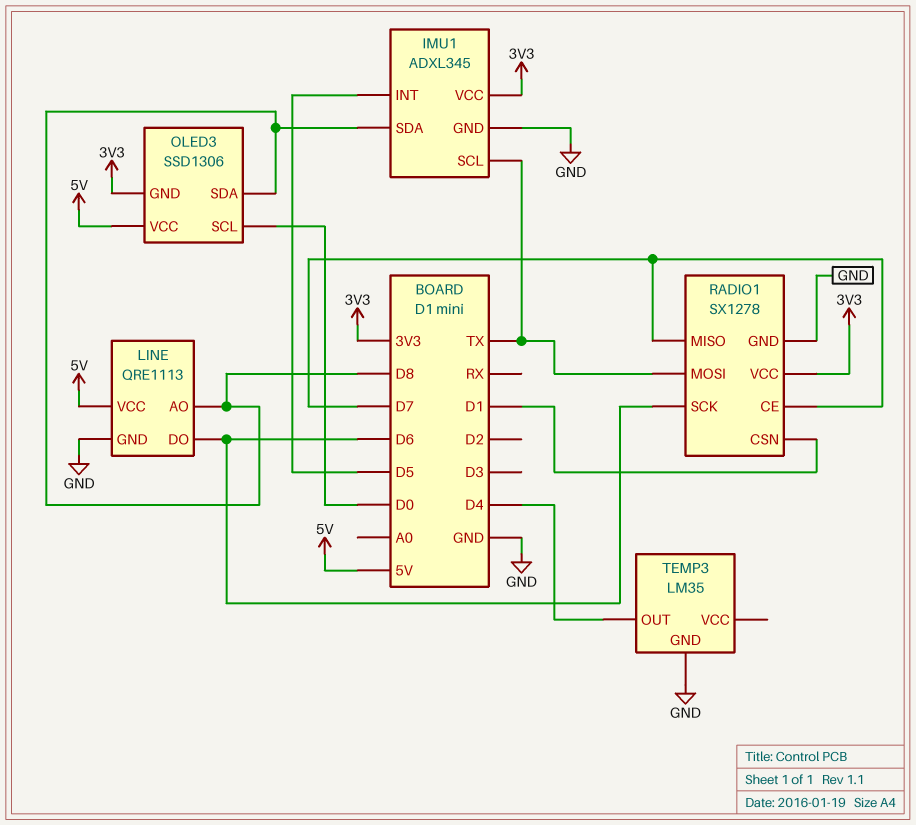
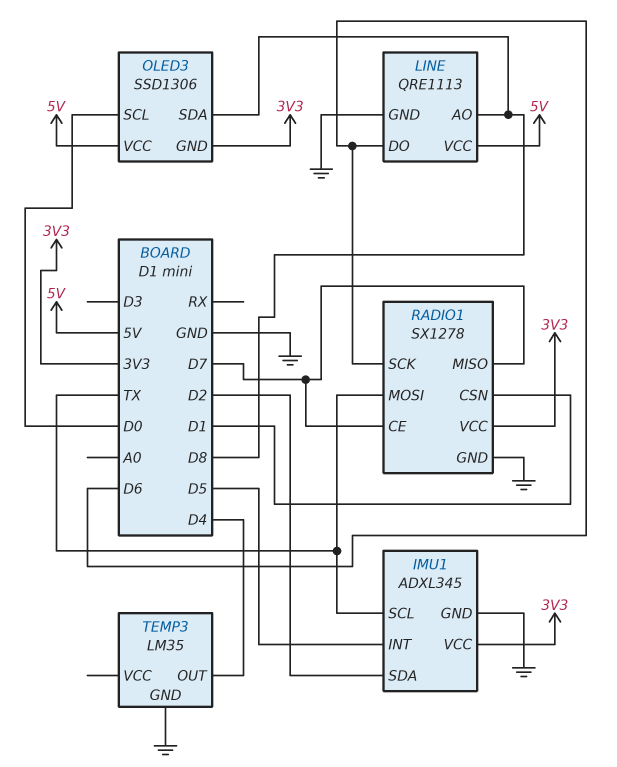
IMU1 pin SDA: D8 -> D2

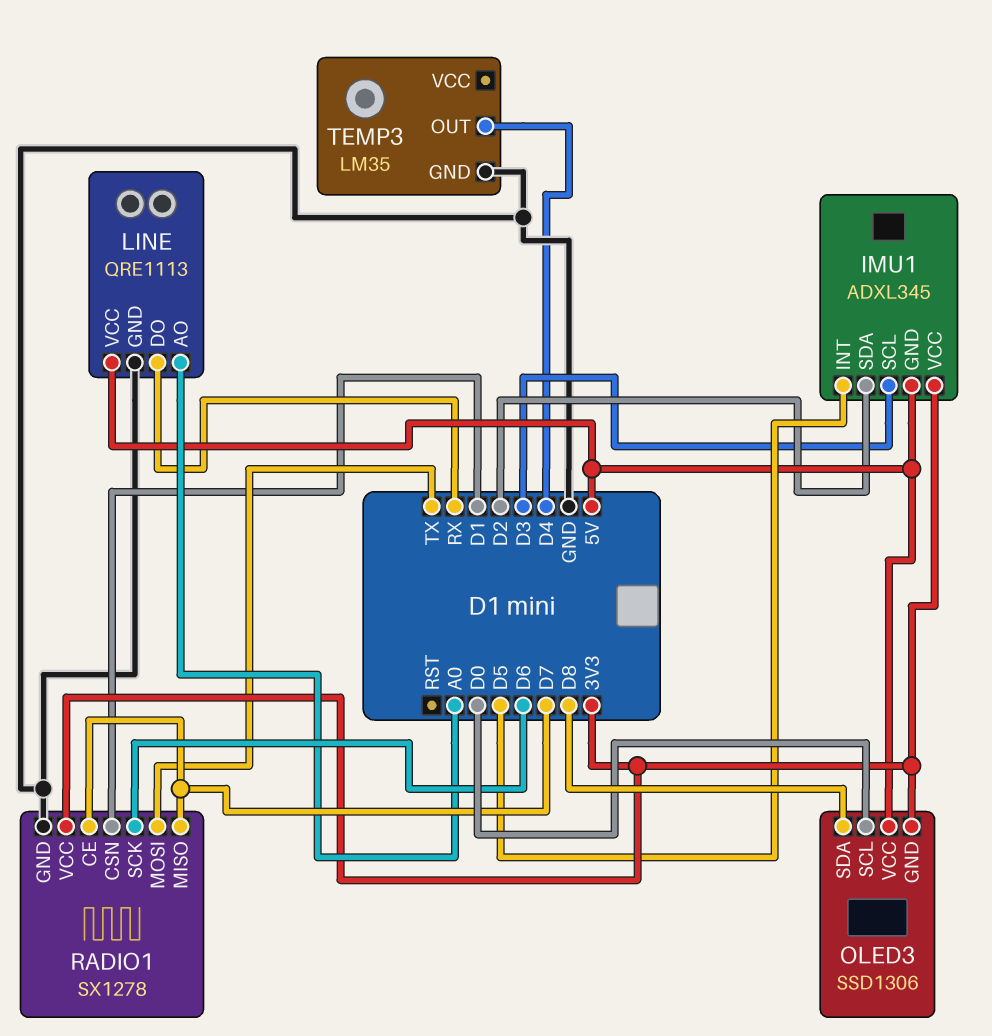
IMU1 pin GND: GND -> 5V
IMU1 pin SCL: TX -> D3
LINE pin AO: D8 -> A0
LINE pin DO: D6 -> RX

